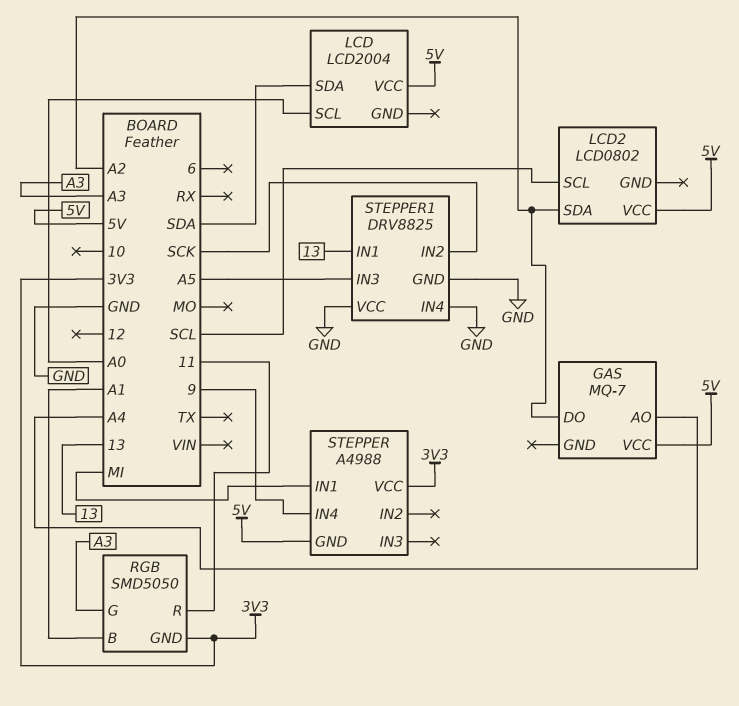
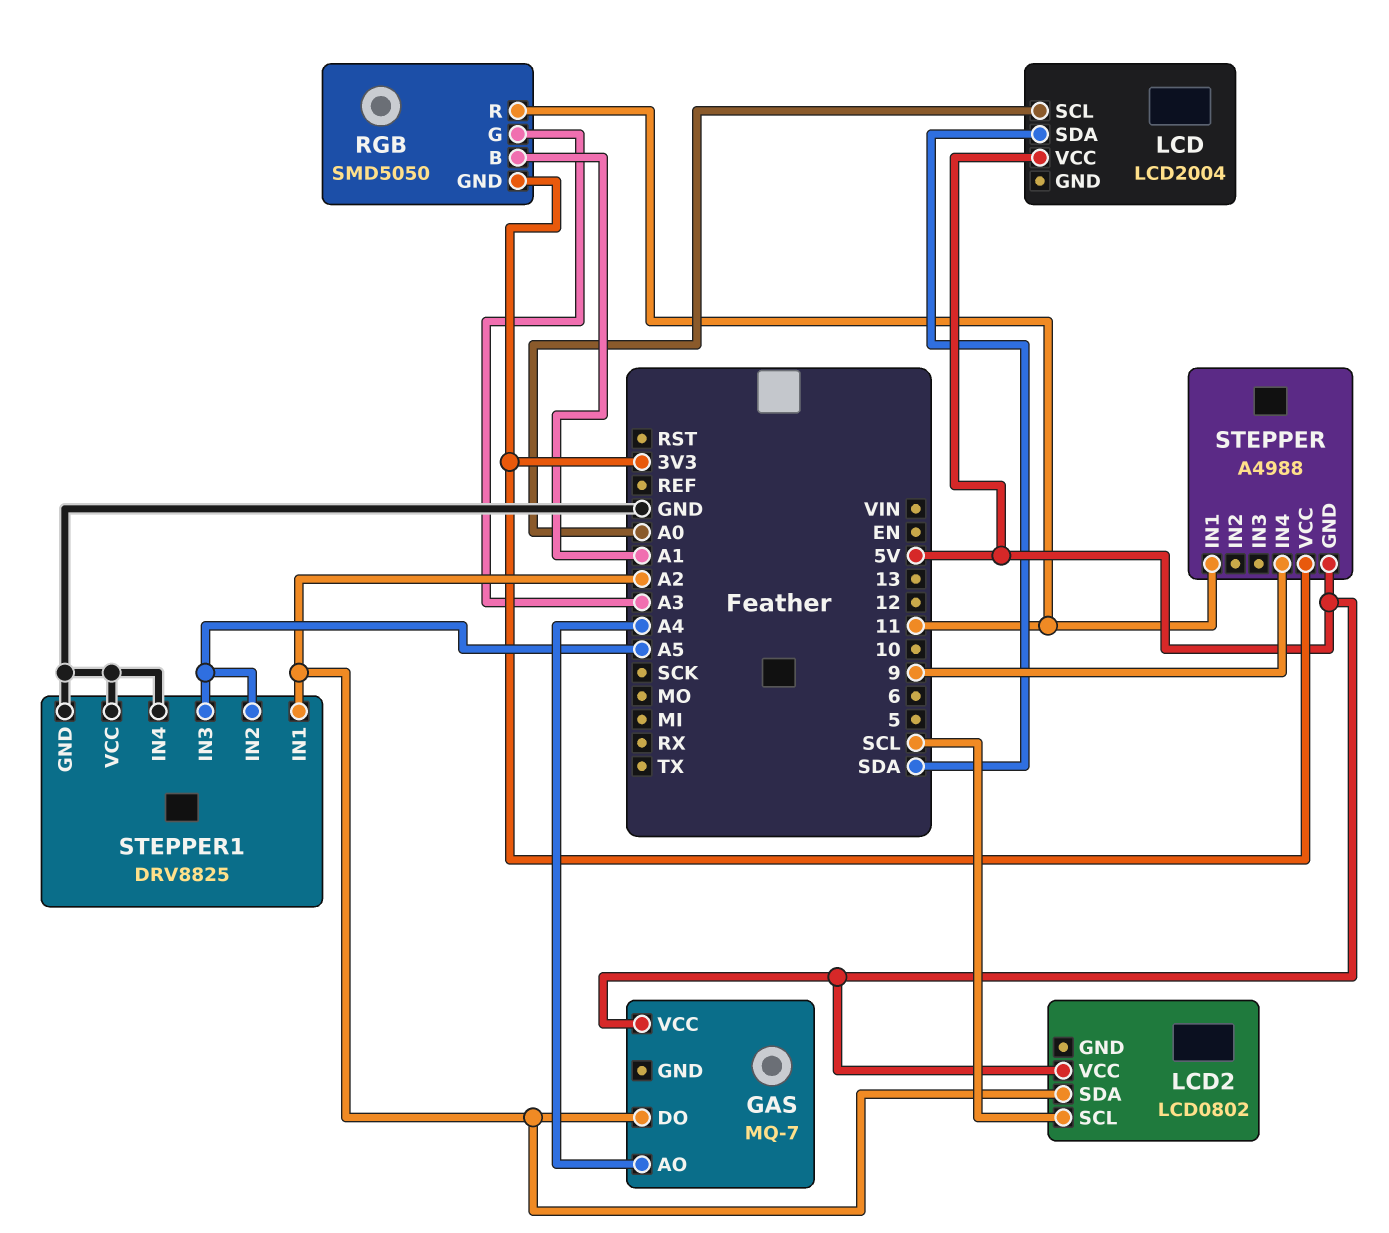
STEPPER pin IN1: MI -> 11
STEPPER1 pin IN1: 13 -> A2
STEPPER1 pin IN2: SCK -> A5

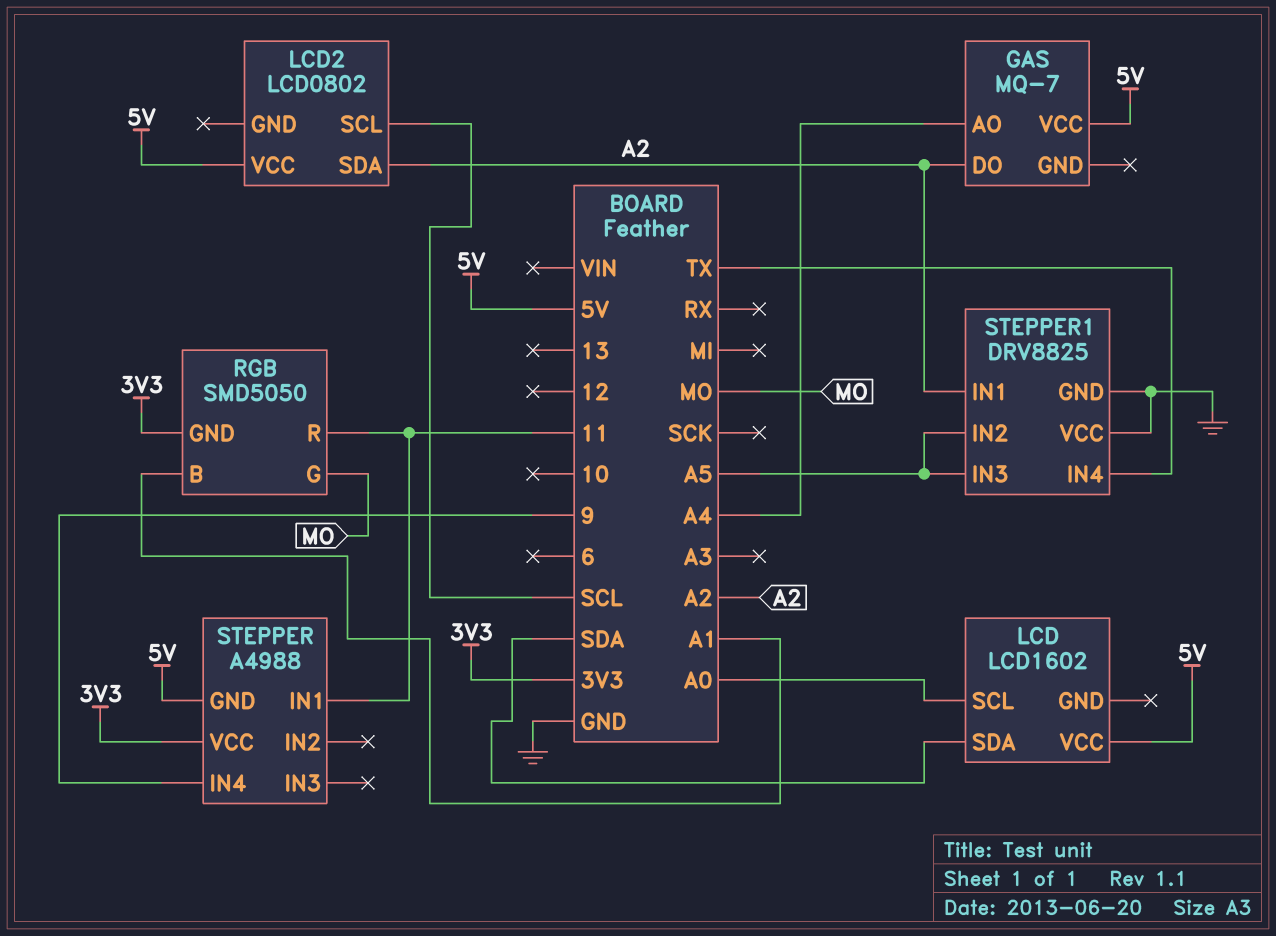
LCD: LCD2004 -> LCD1602
RGB pin G: A3 -> MO
STEPPER1 pin IN4: GND -> TX

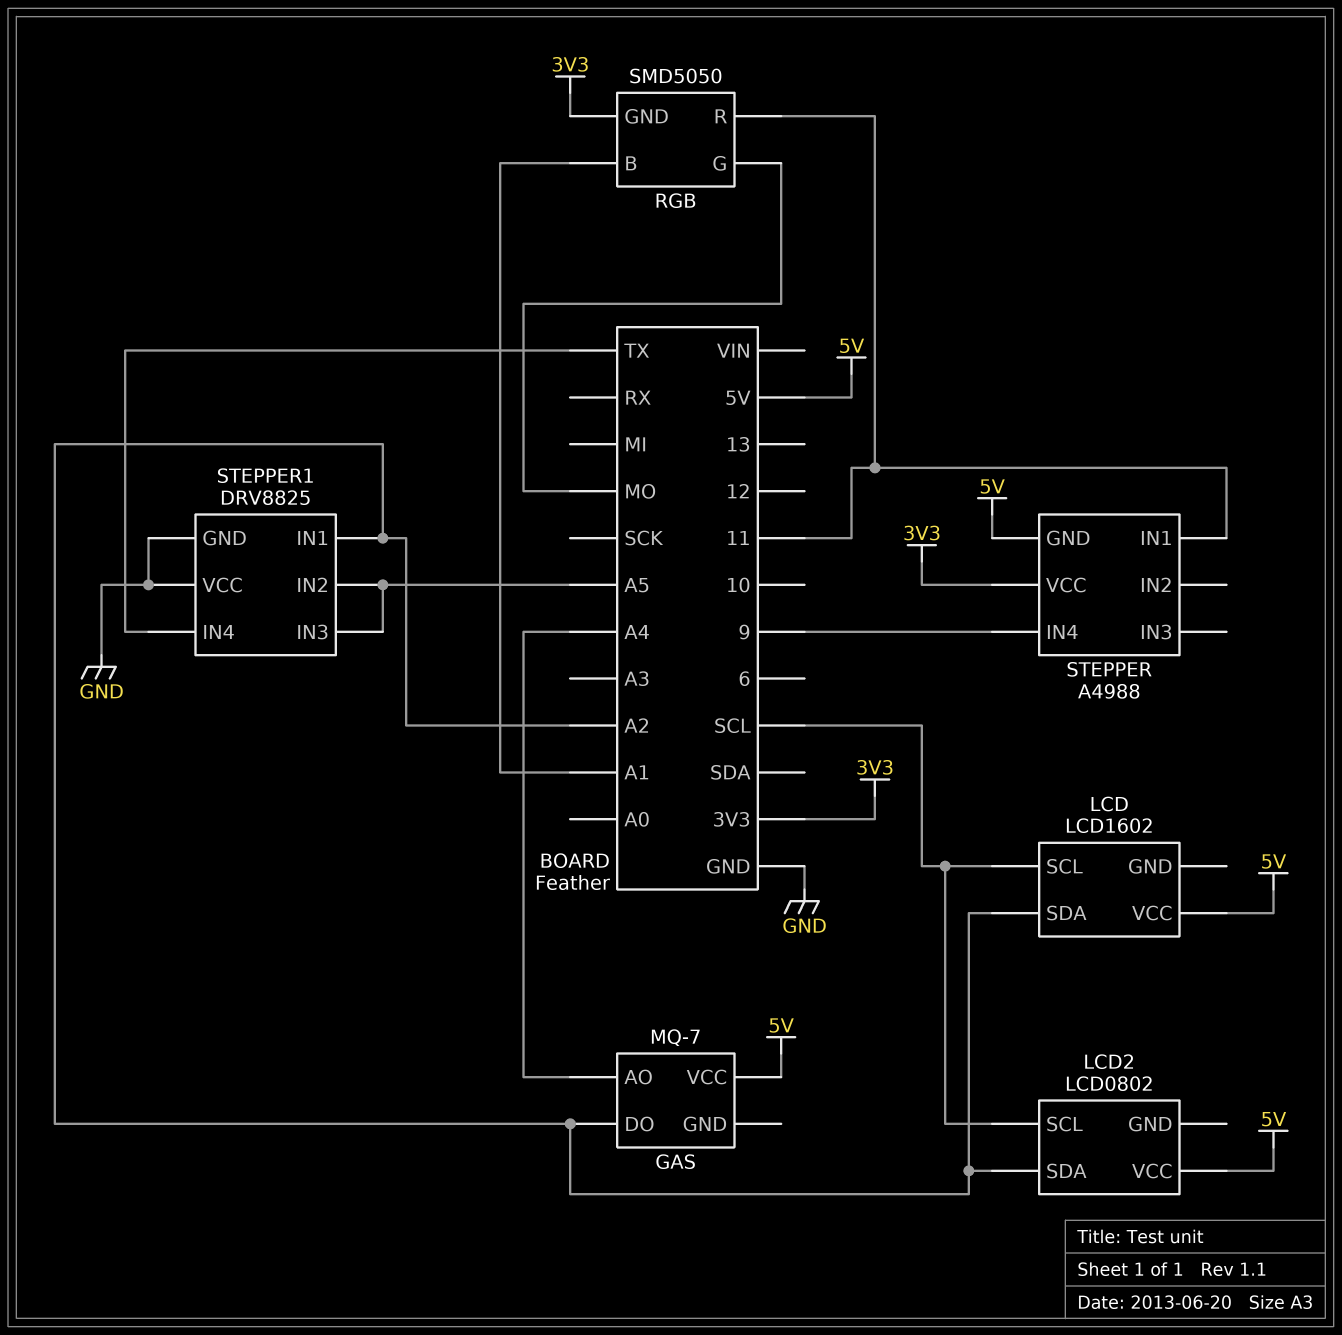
LCD pin SCL: A0 -> SCL
LCD pin SDA: SDA -> A2

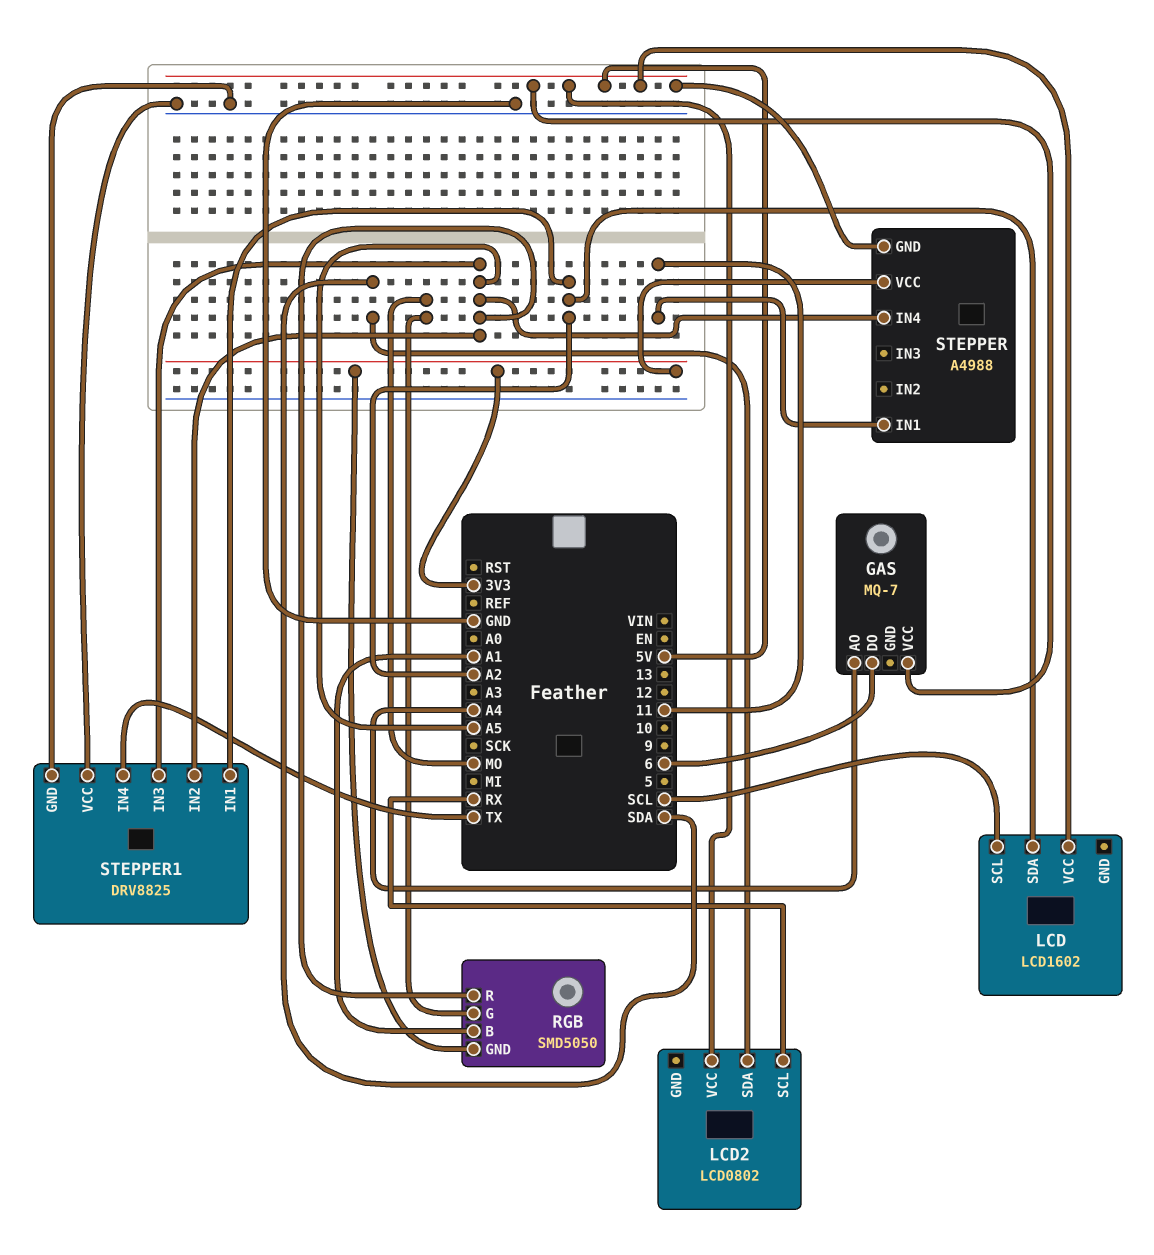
GAS pin DO: A2 -> 6
LCD2 pin SCL: SCL -> RX
LCD2 pin SDA: A2 -> SDA
RGB pin R: 11 -> A5
STEPPER pin IN4: 9 -> A5

